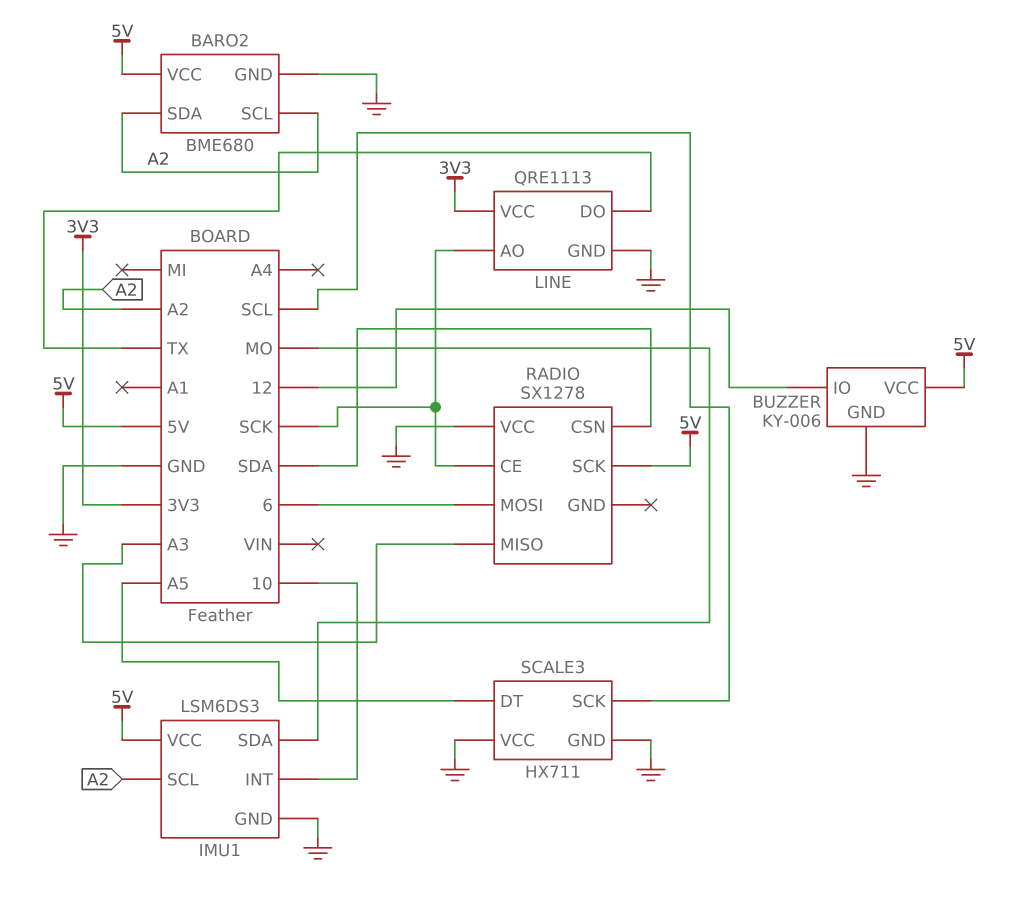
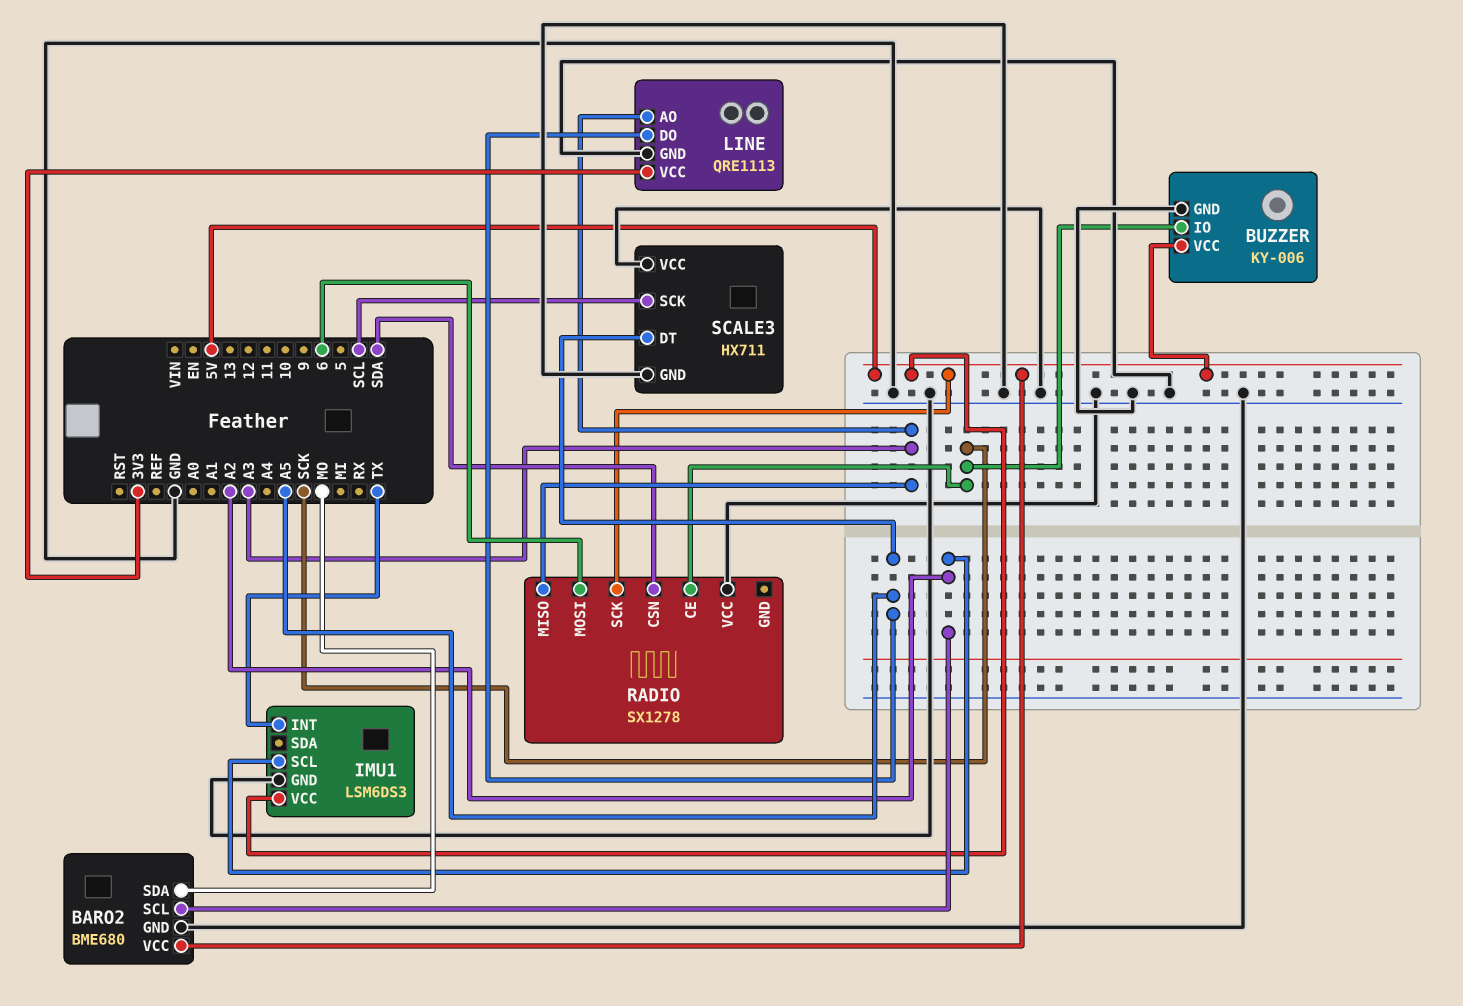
BARO2 pin SDA: A2 -> MO
BUZZER pin IO: 12 -> SCK
IMU1 pin INT: 10 -> TX
IMU1 pin SDA: MO -> none
LINE pin AO: SCK -> A3
LINE pin DO: TX -> A5

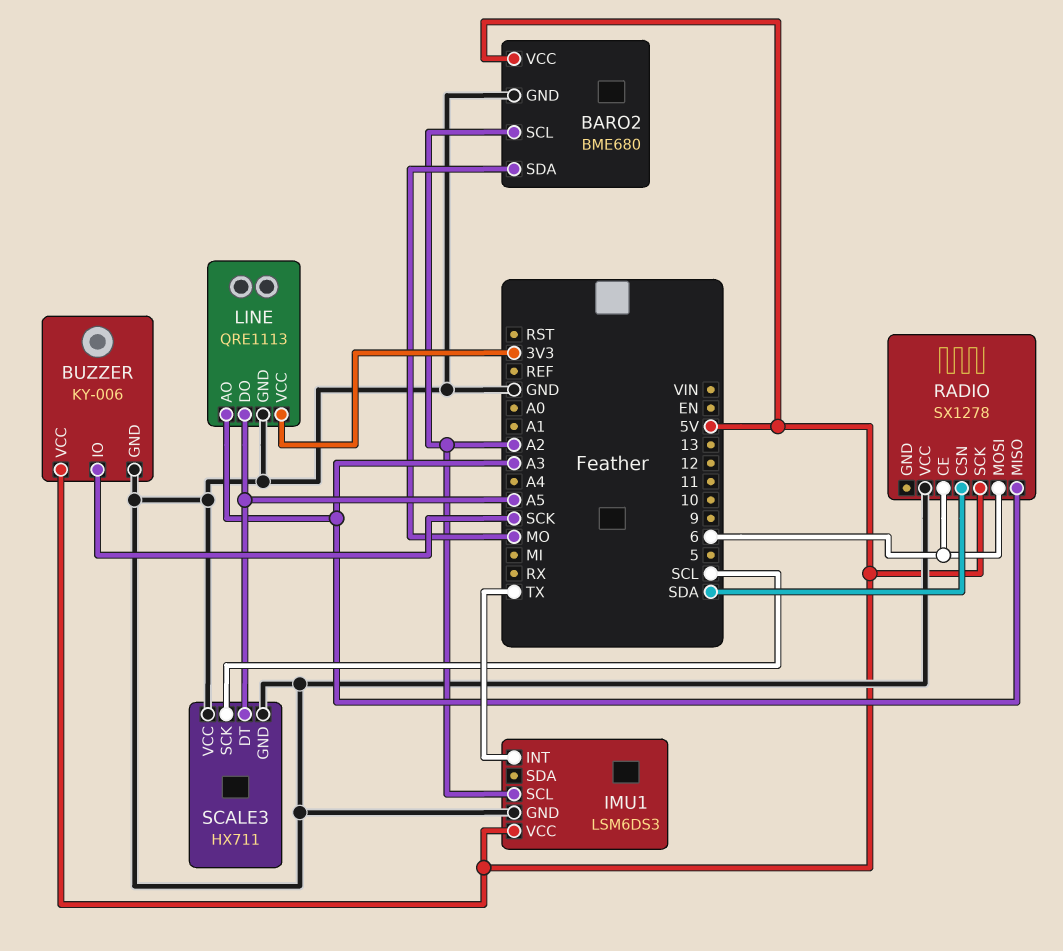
RADIO pin CE: SCK -> 6

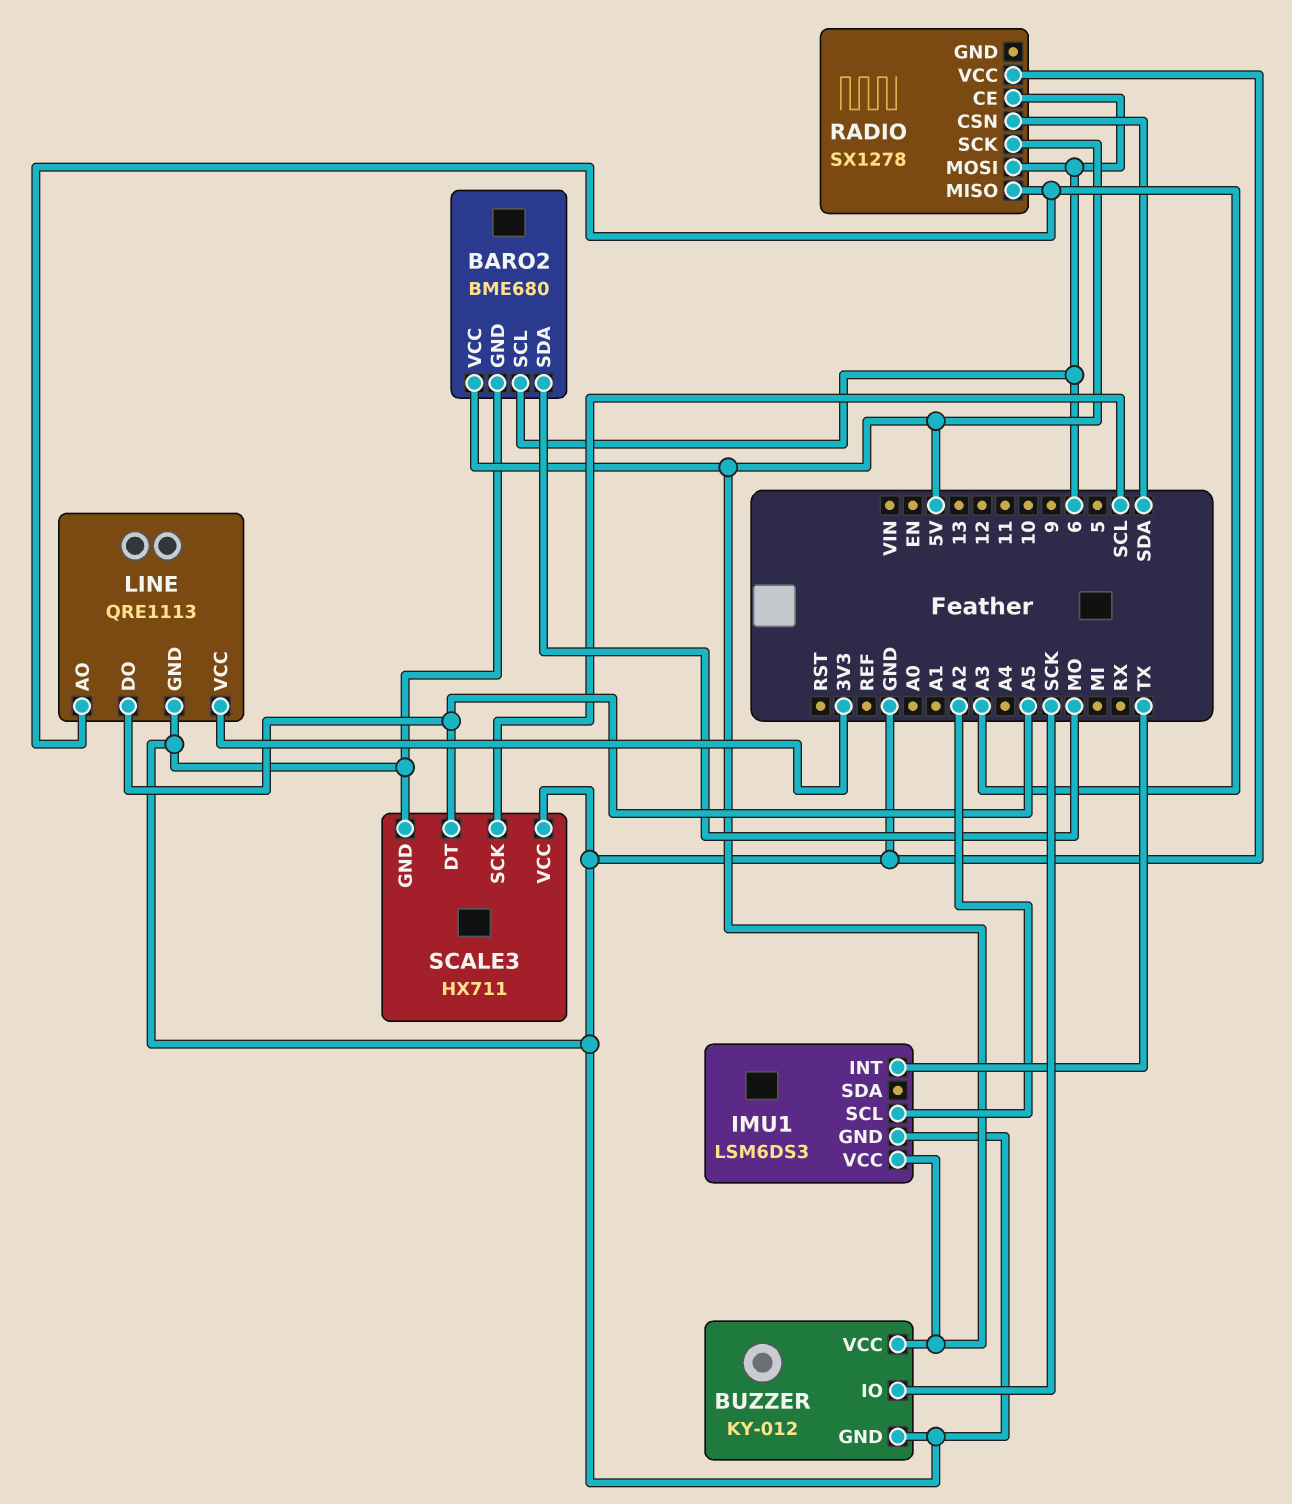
BARO2 pin SCL: A2 -> 6
BUZZER: KY-006 -> KY-012

